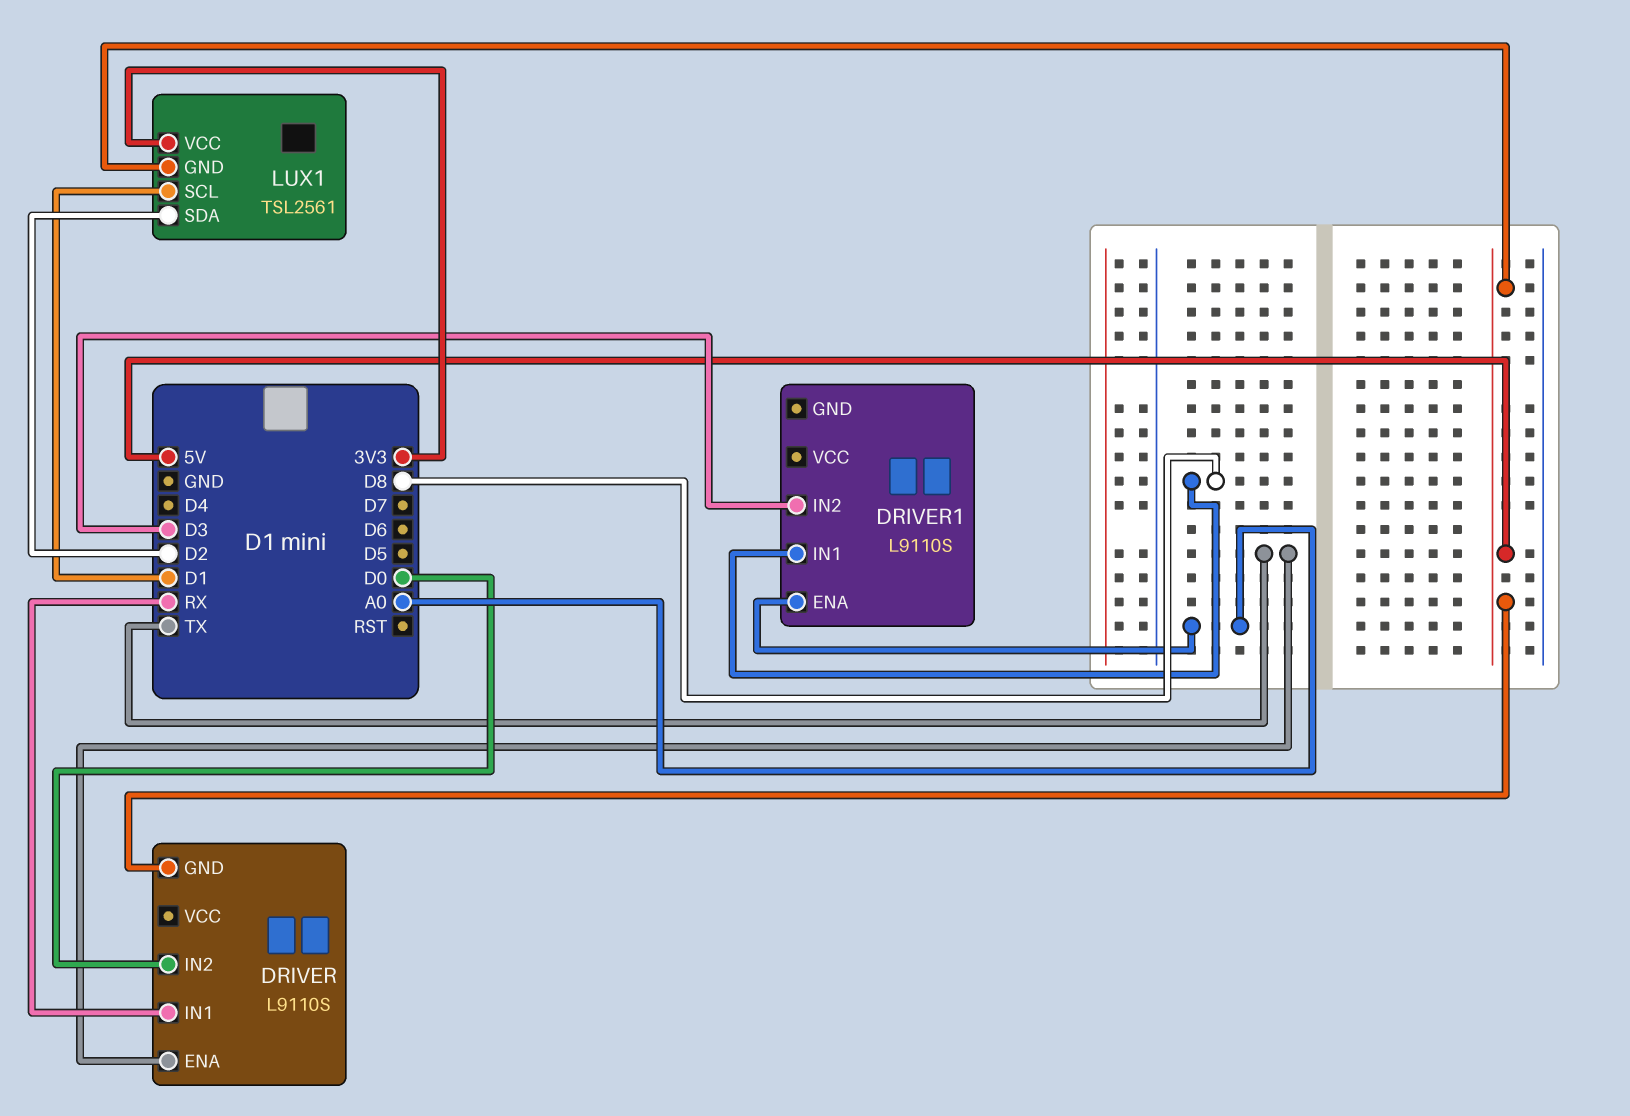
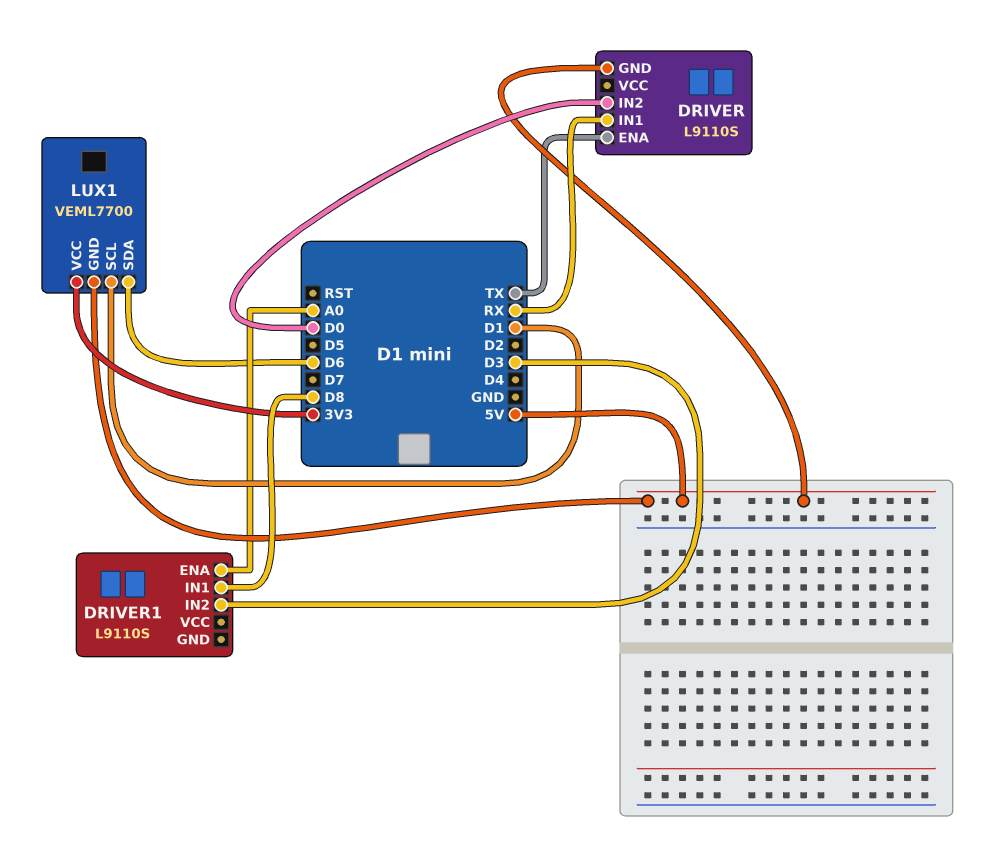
LUX1: TSL2561 -> VEML7700
LUX1 pin SDA: D2 -> D6

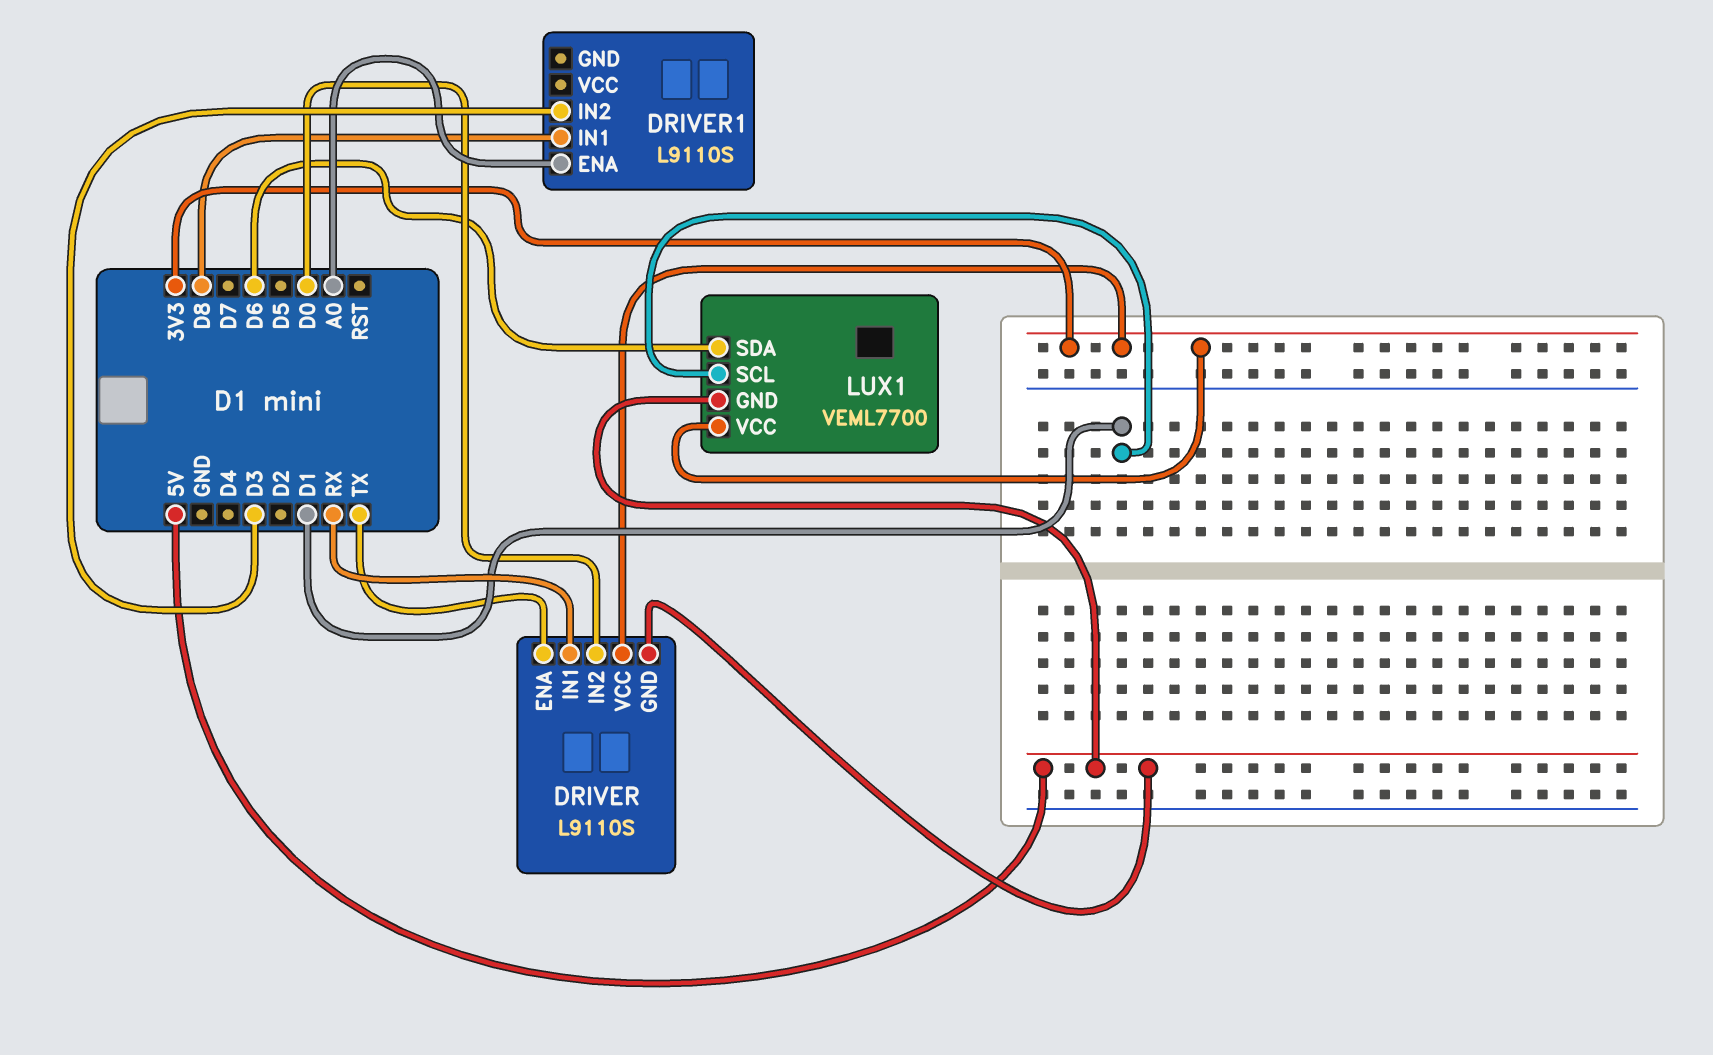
DRIVER pin VCC: none -> 3V3

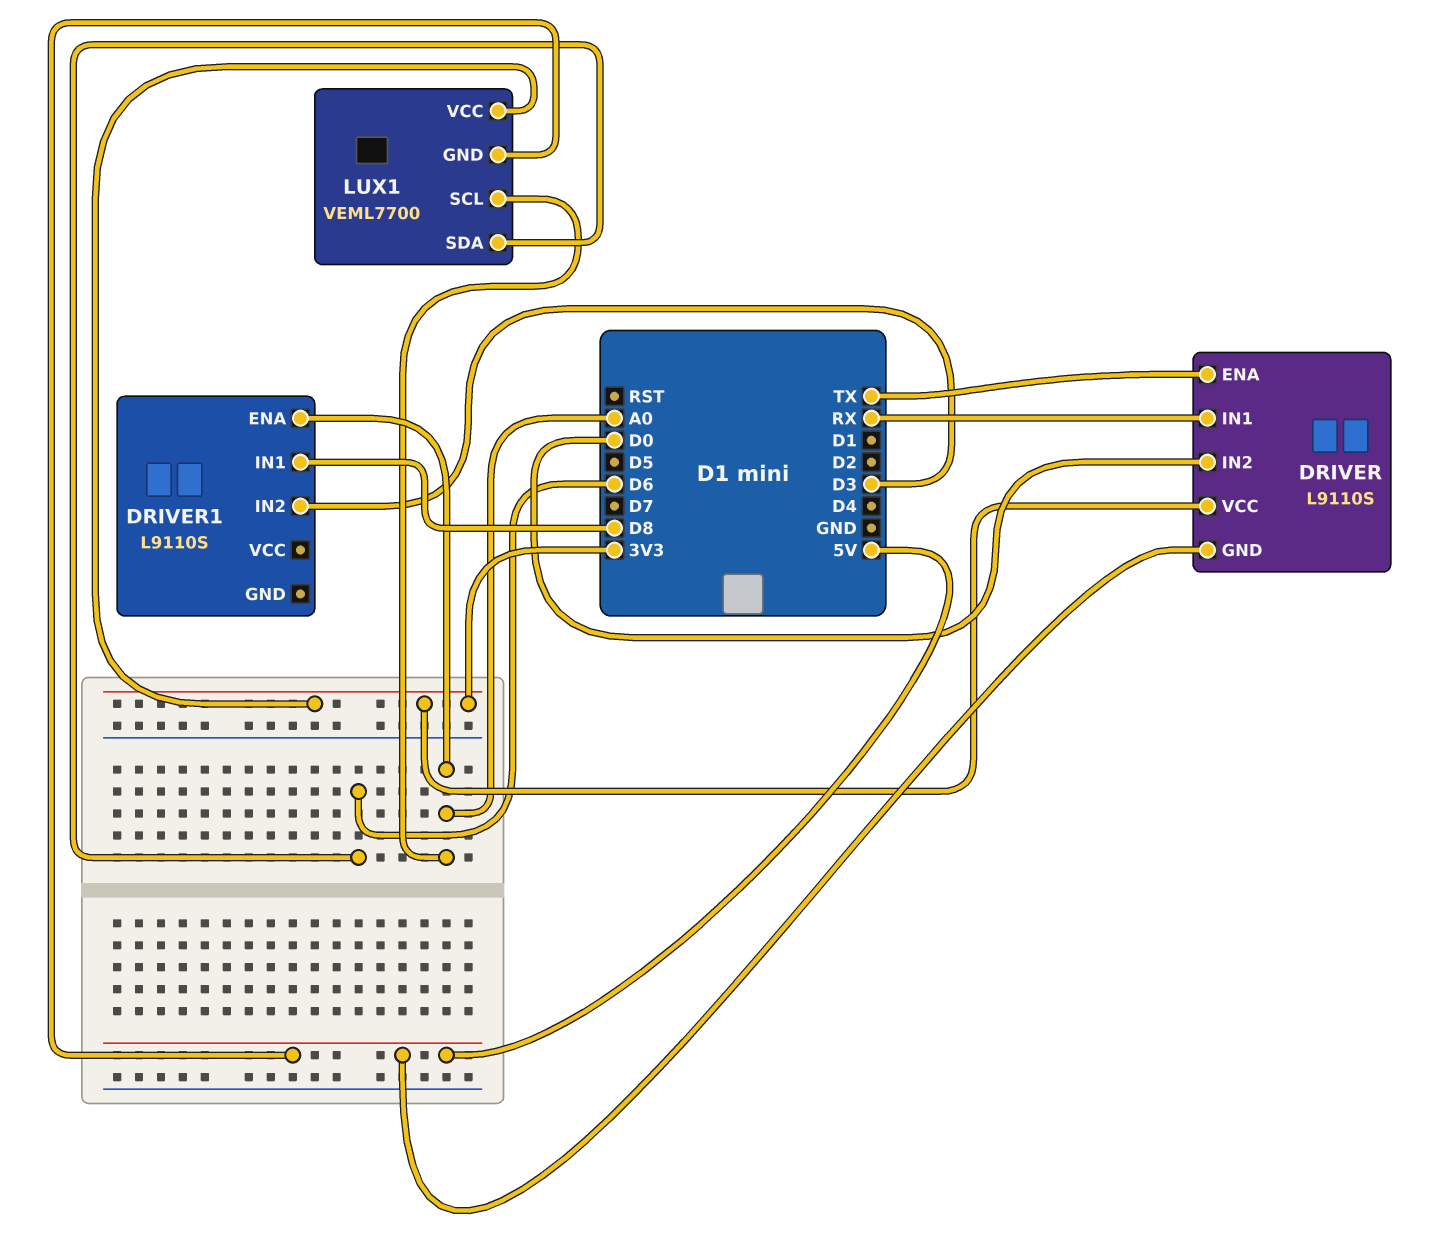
LUX1 pin SCL: D1 -> A0

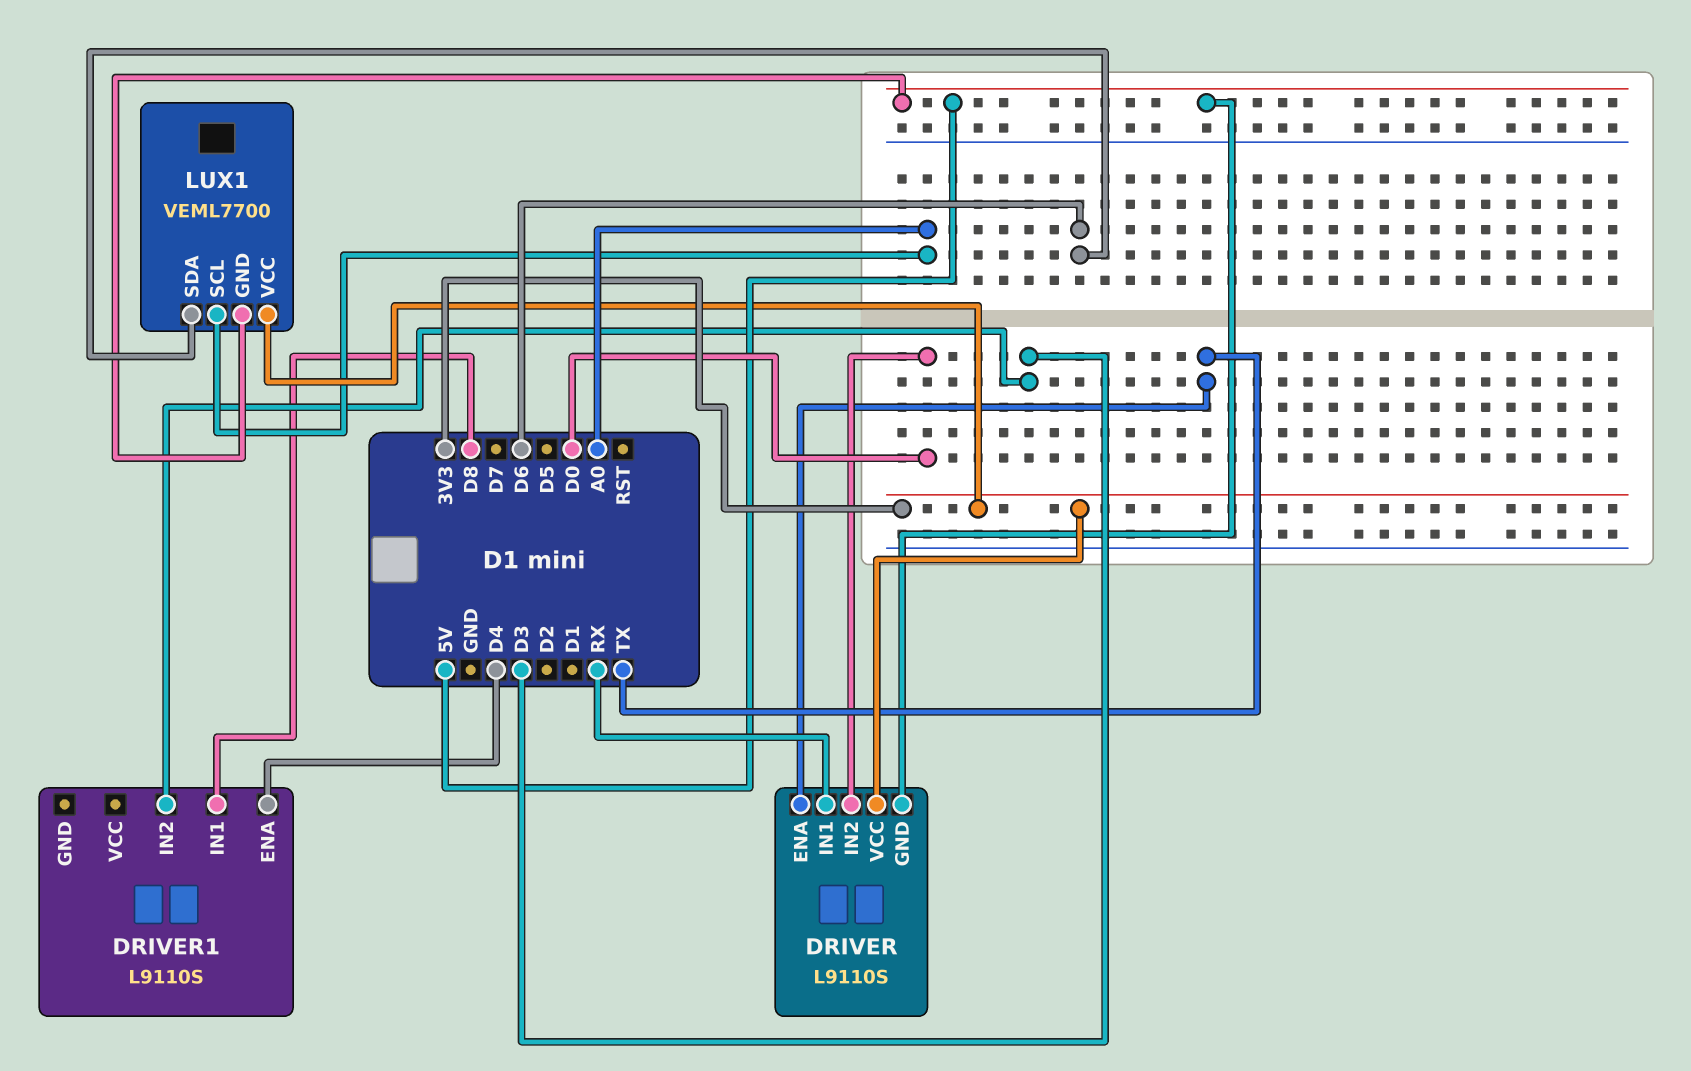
DRIVER1 pin ENA: A0 -> D4

